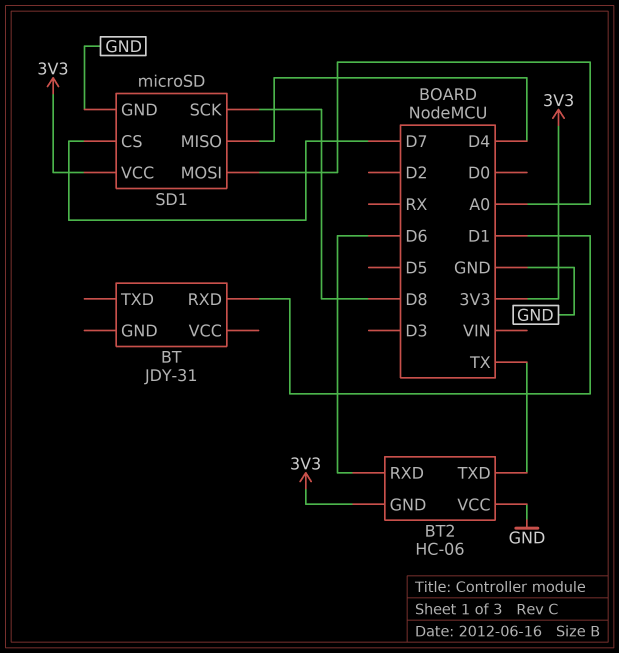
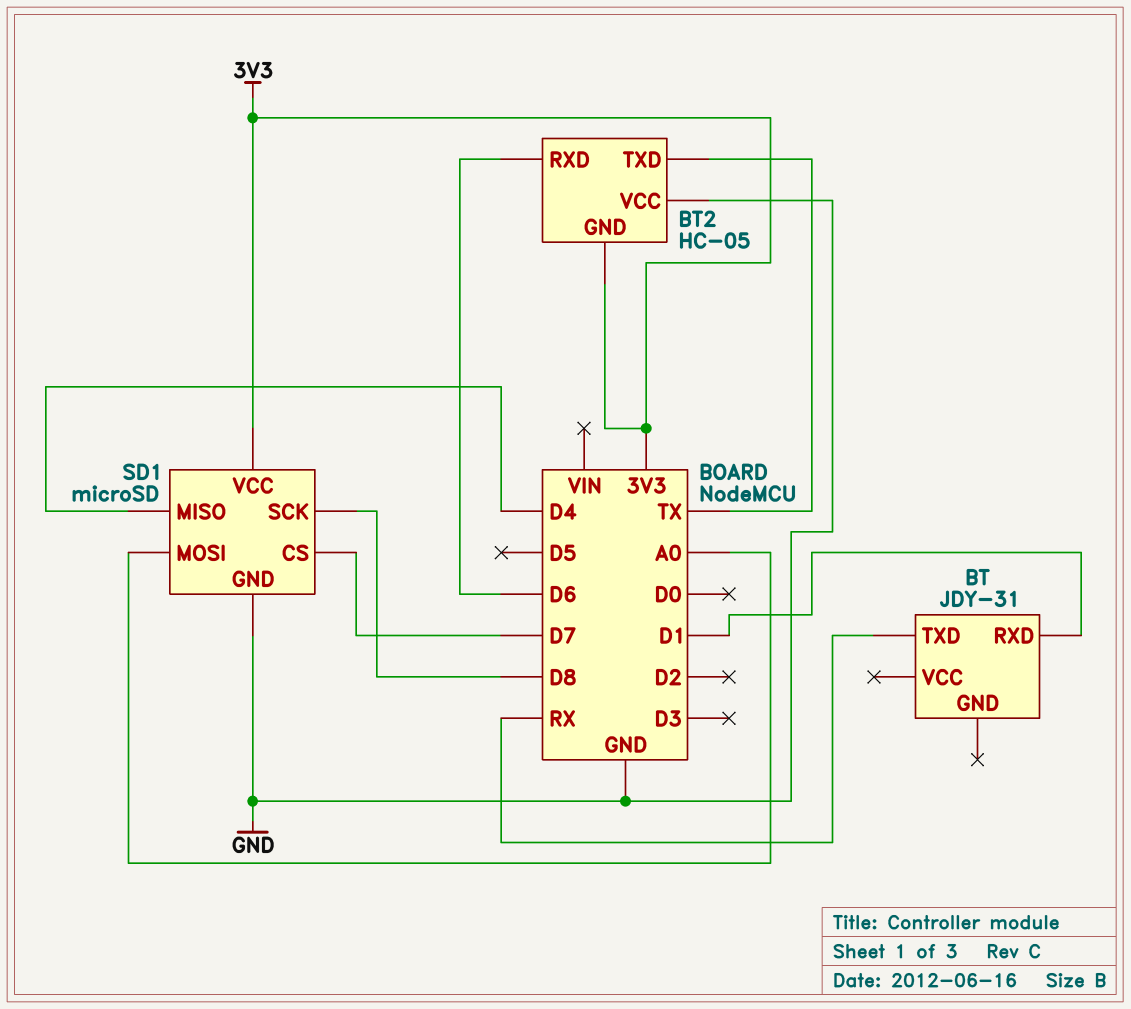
BT pin TXD: none -> RX
BT2: HC-06 -> HC-05

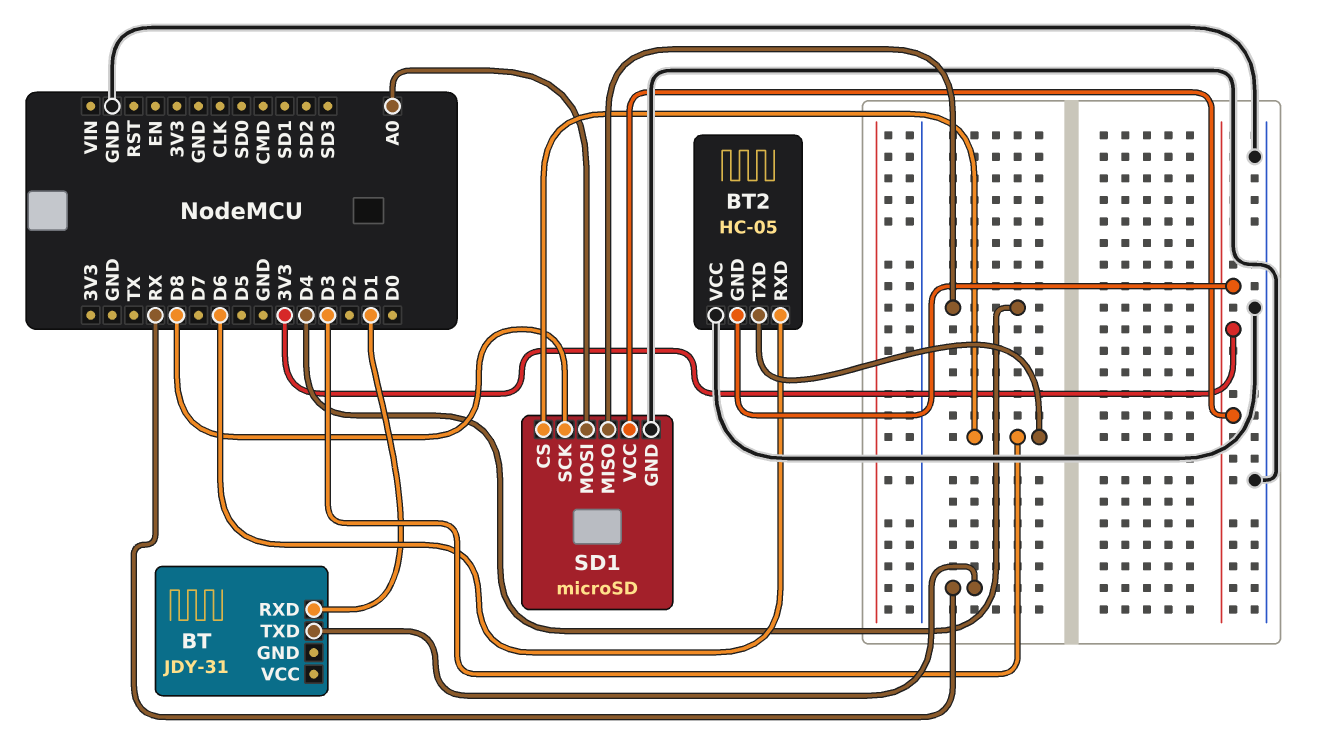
BT2 pin TXD: TX -> D3
SD1 pin CS: D7 -> D3

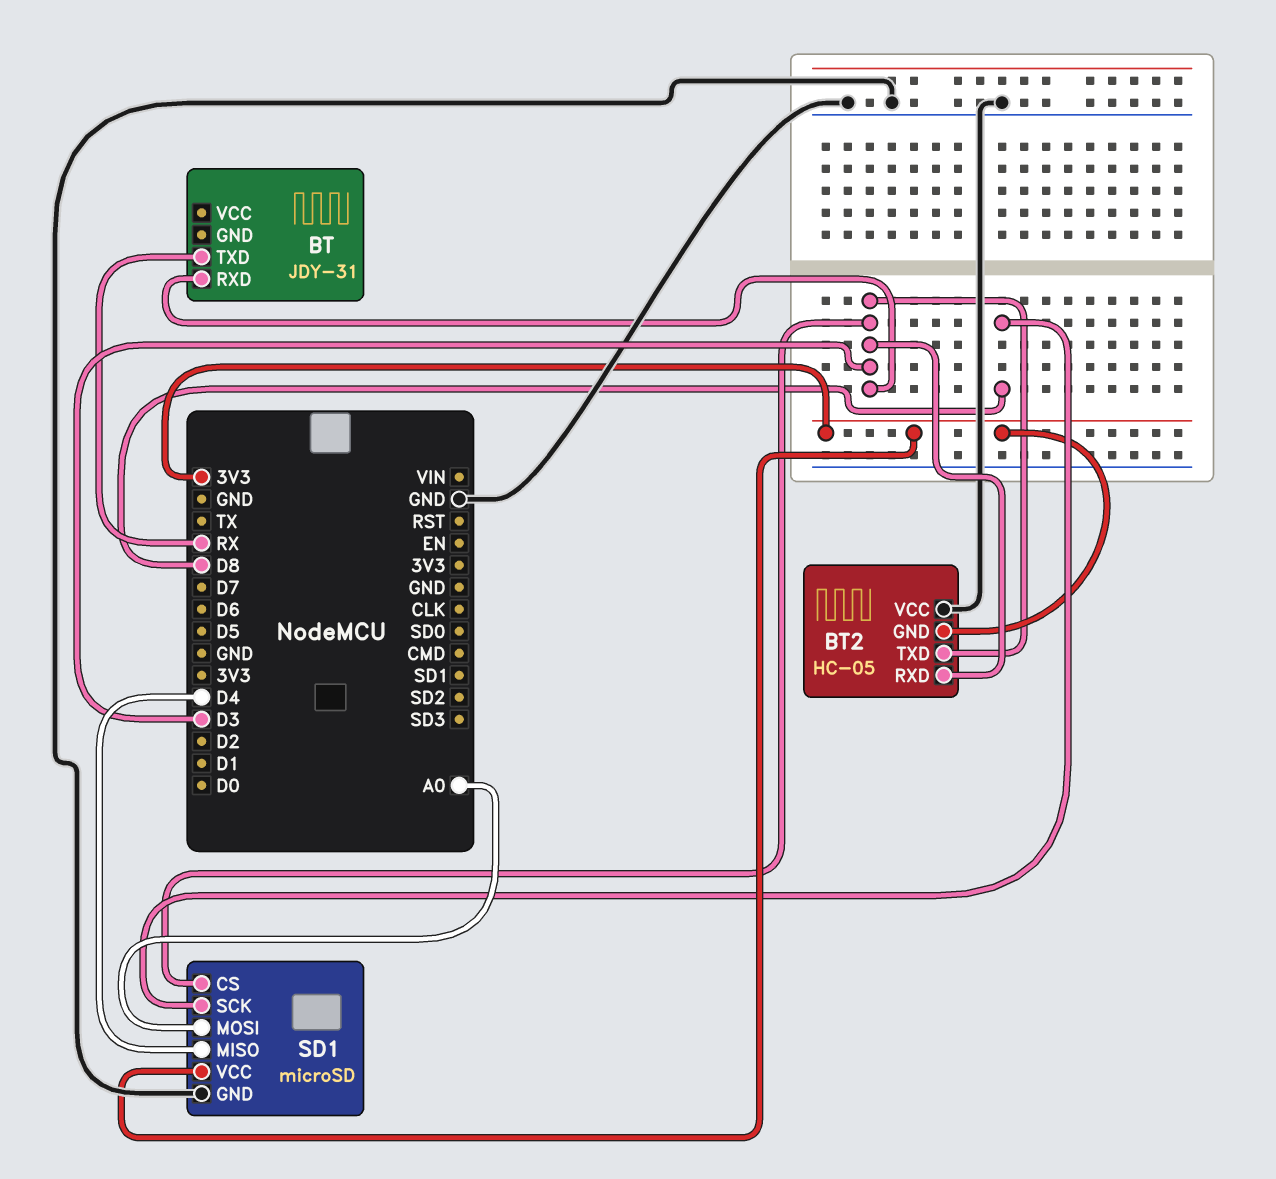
BT pin RXD: D1 -> D3
BT2 pin RXD: D6 -> D3

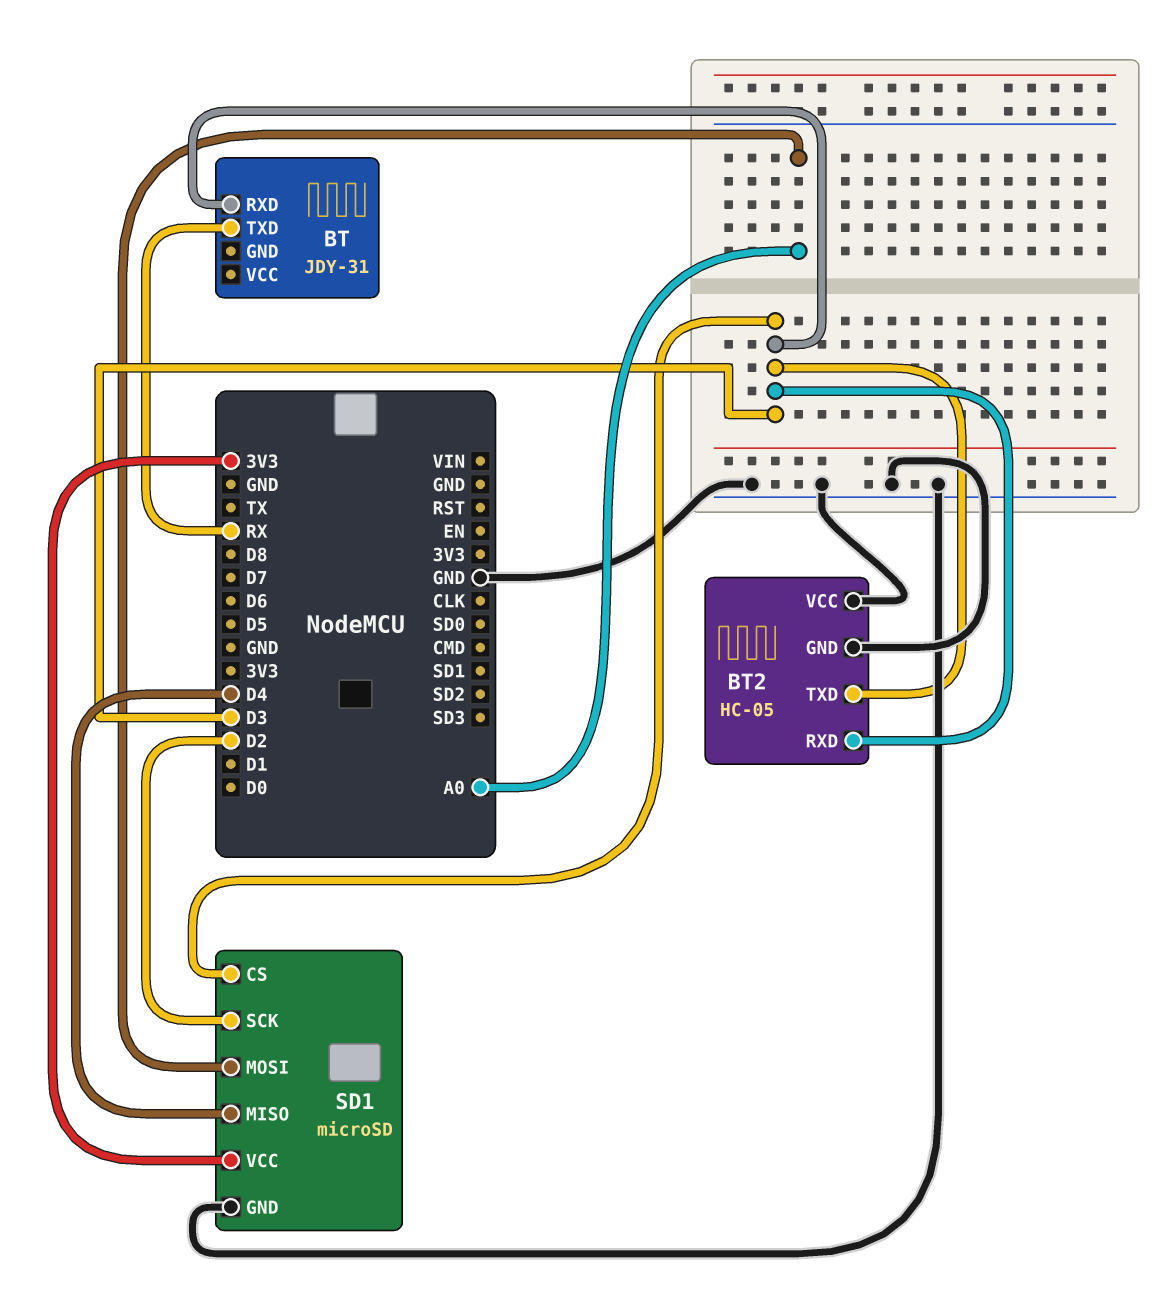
BT2 pin GND: 3V3 -> GND
SD1 pin SCK: D8 -> D2

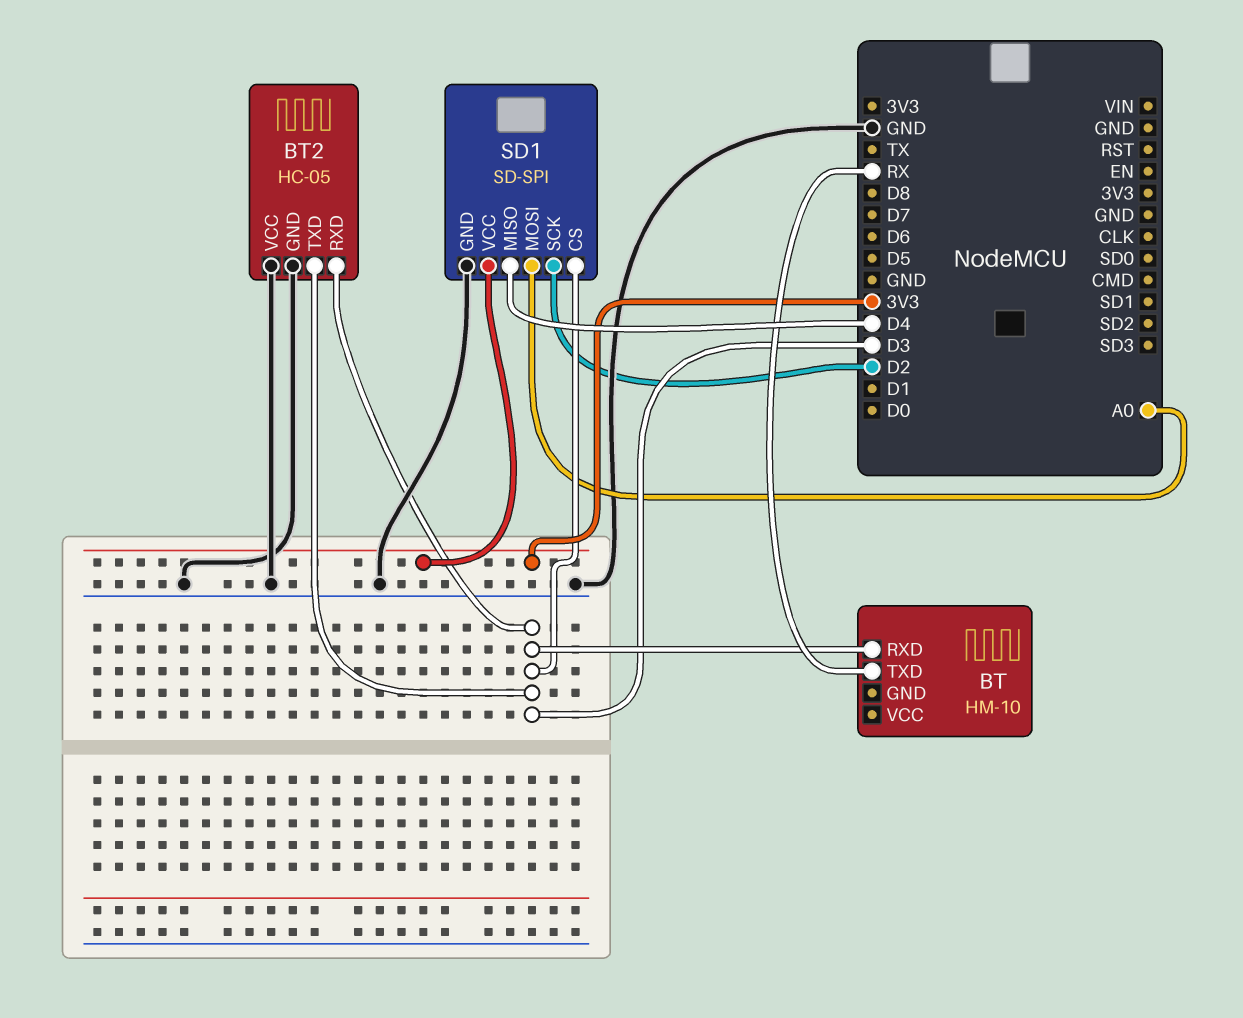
BT: JDY-31 -> HM-10
SD1: microSD -> SD-SPI

